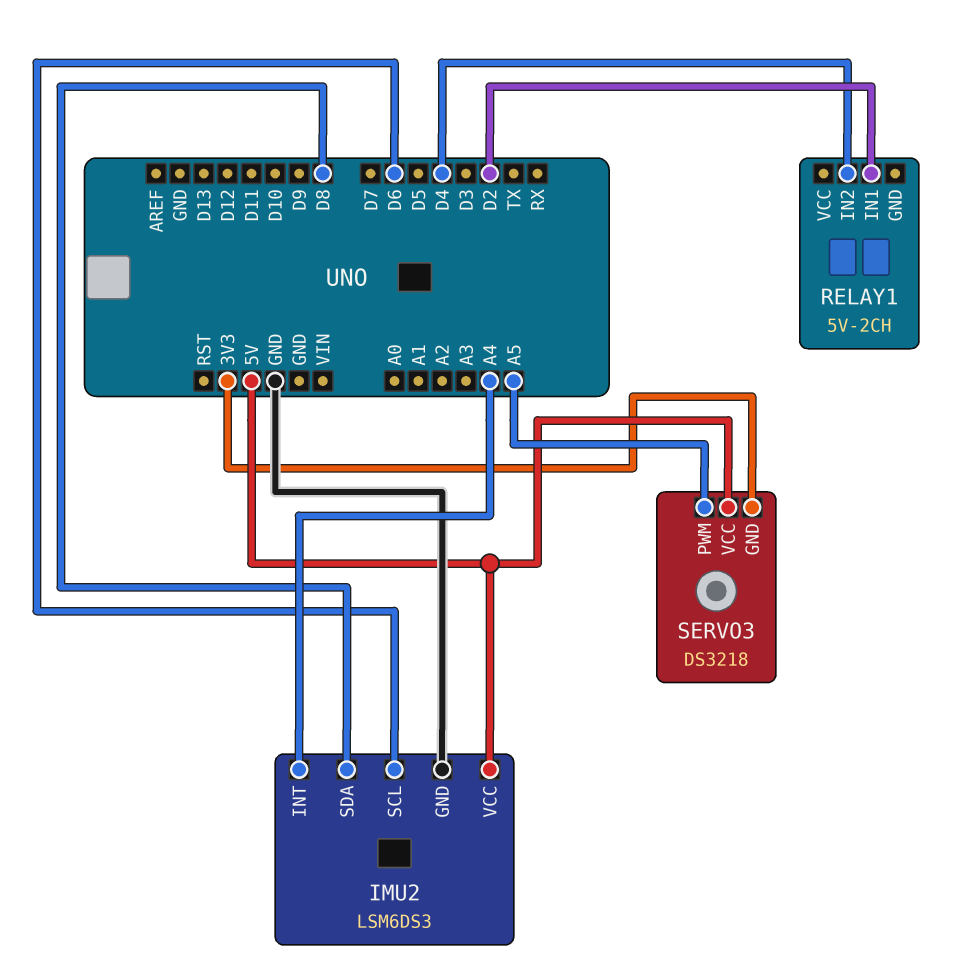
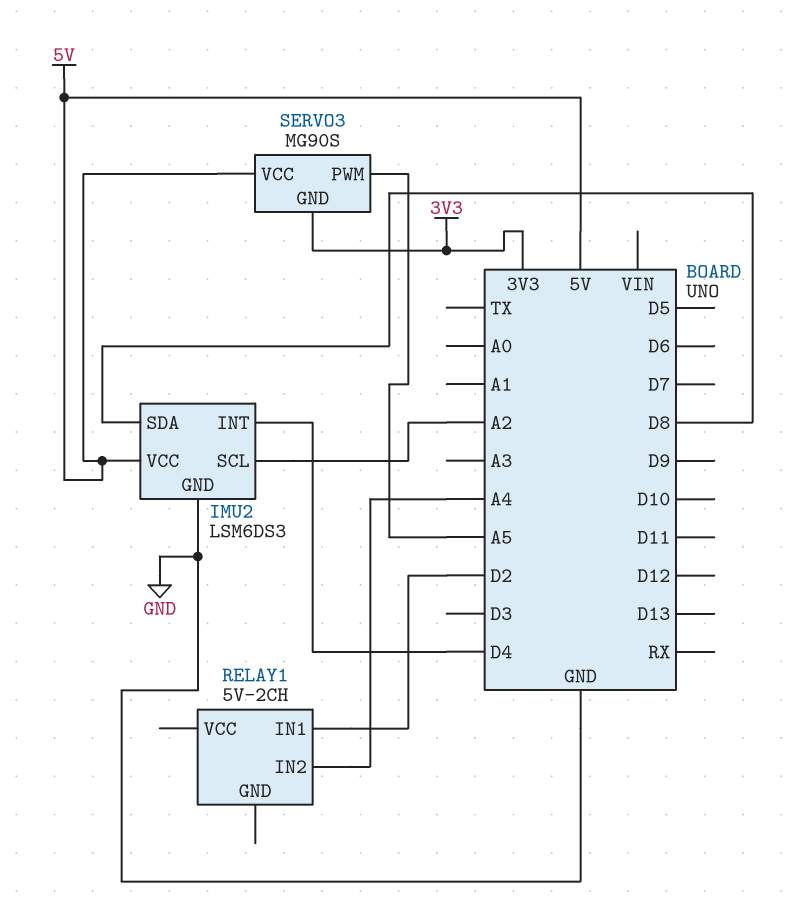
IMU2 pin INT: A4 -> D4
IMU2 pin SCL: D6 -> A2
RELAY1 pin IN2: D4 -> A4
SERVO3: DS3218 -> MG90S

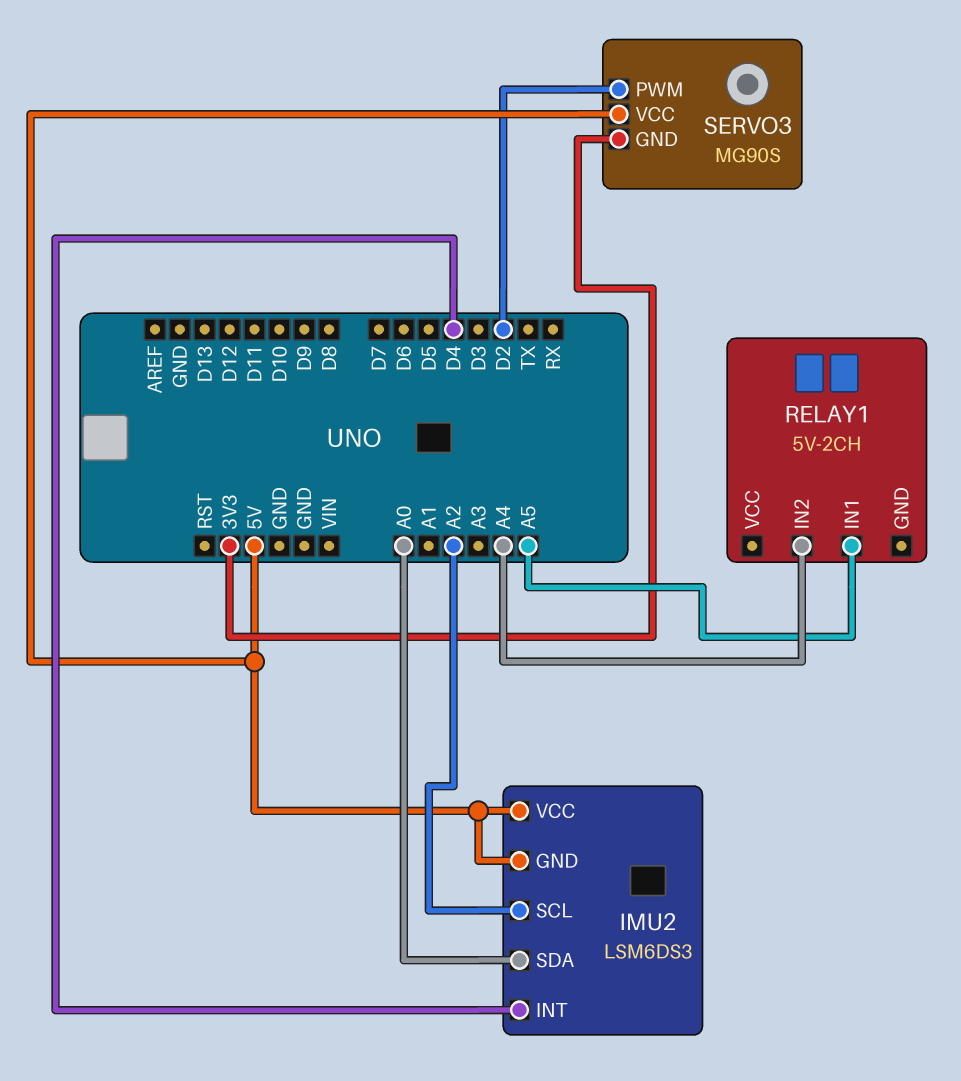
IMU2 pin GND: GND -> 5V
IMU2 pin SDA: D8 -> A0
RELAY1 pin IN1: D2 -> A5
SERVO3 pin PWM: A5 -> D2

